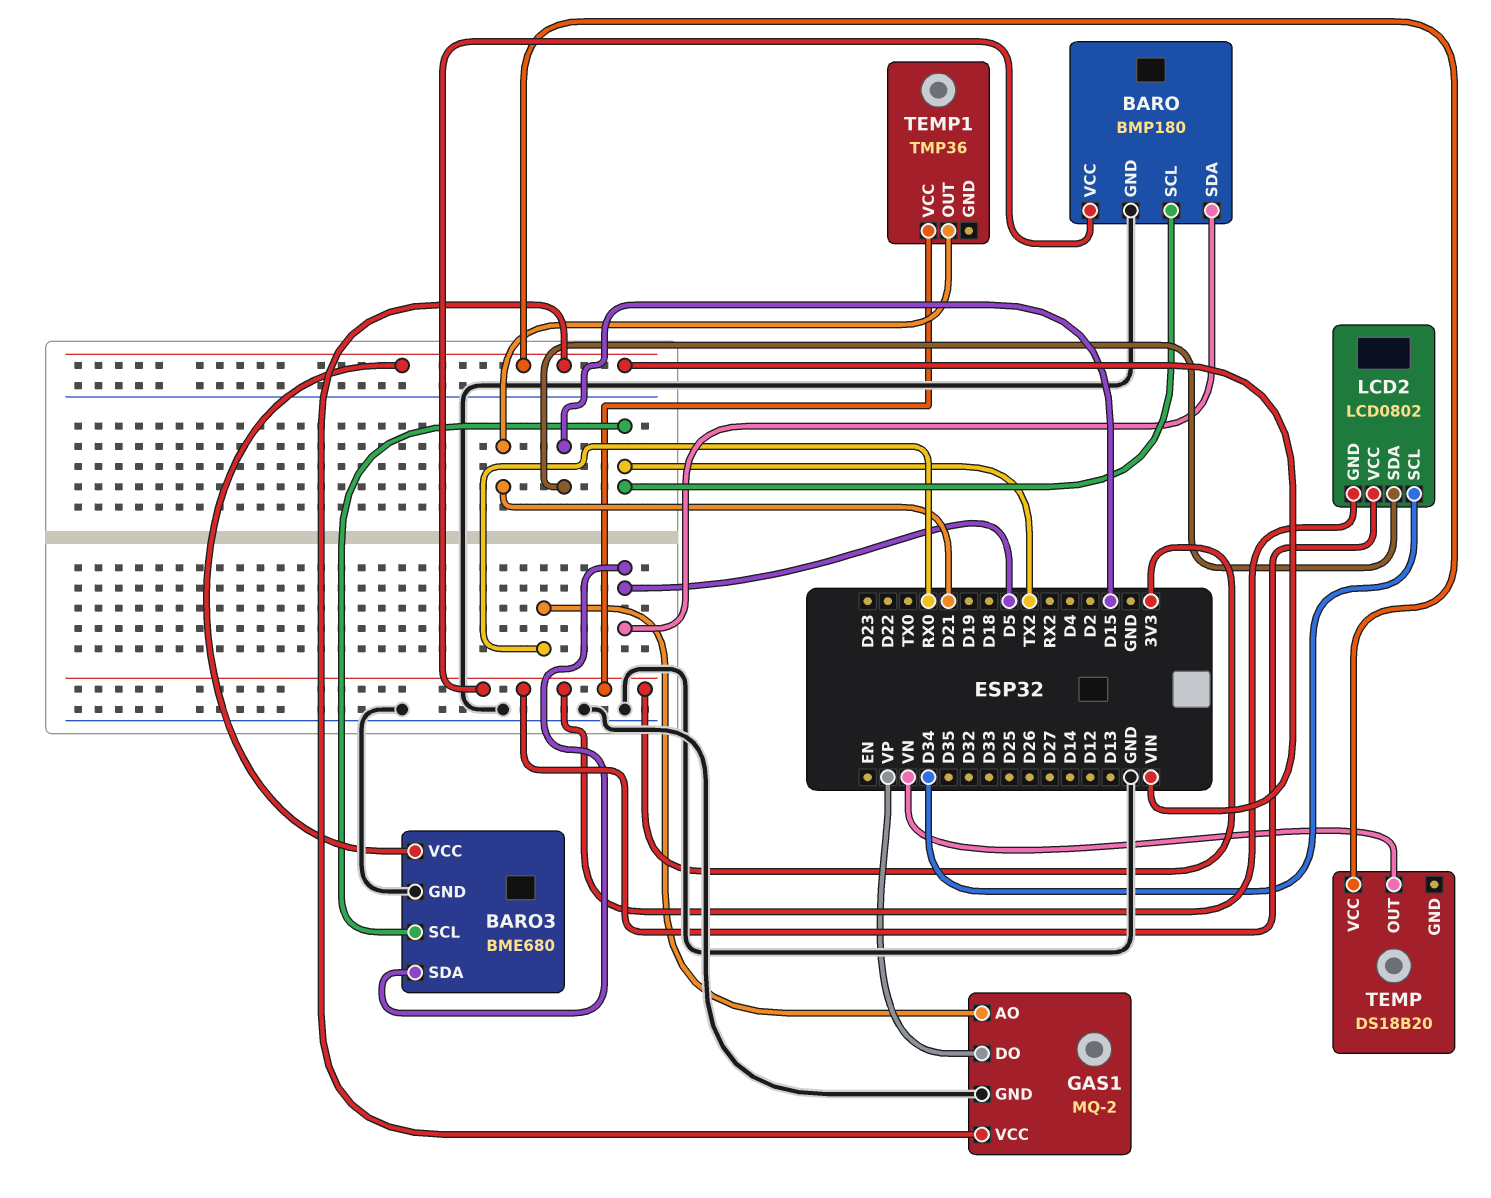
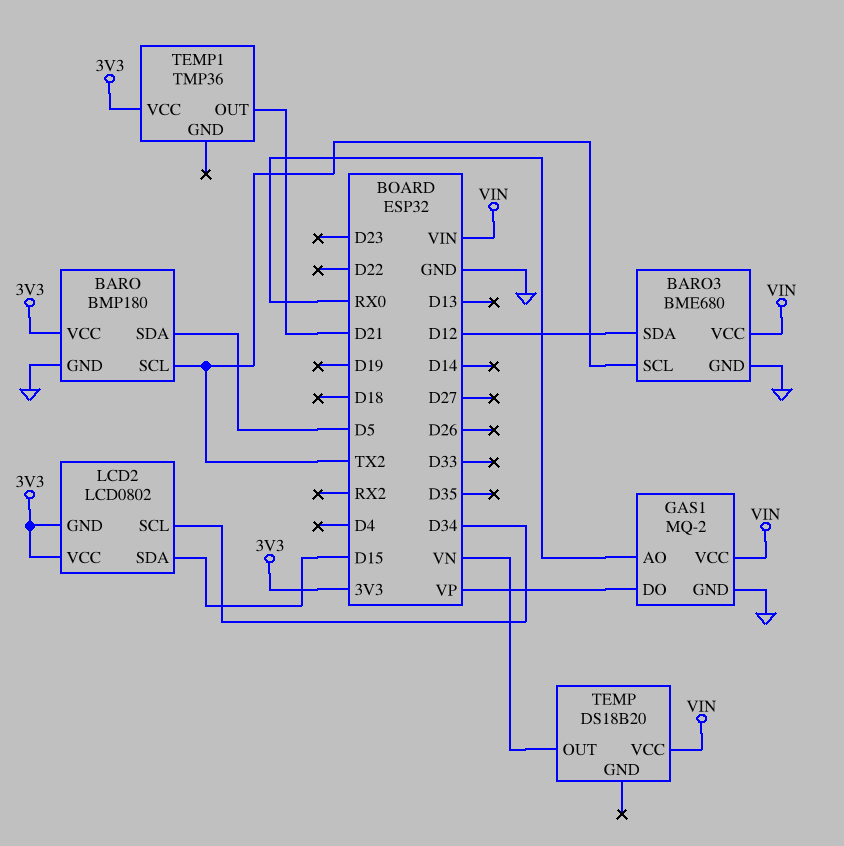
BARO3 pin SDA: D5 -> D12

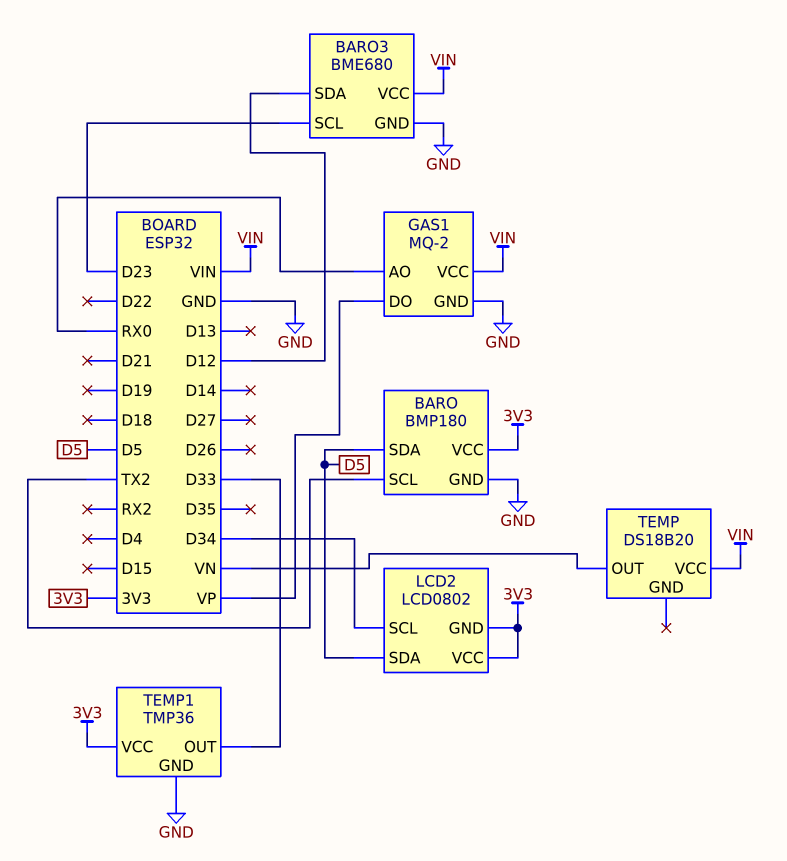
BARO3 pin SCL: TX2 -> D23
LCD2 pin SDA: D15 -> D5
TEMP1 pin GND: none -> GND
TEMP1 pin OUT: D21 -> D33

